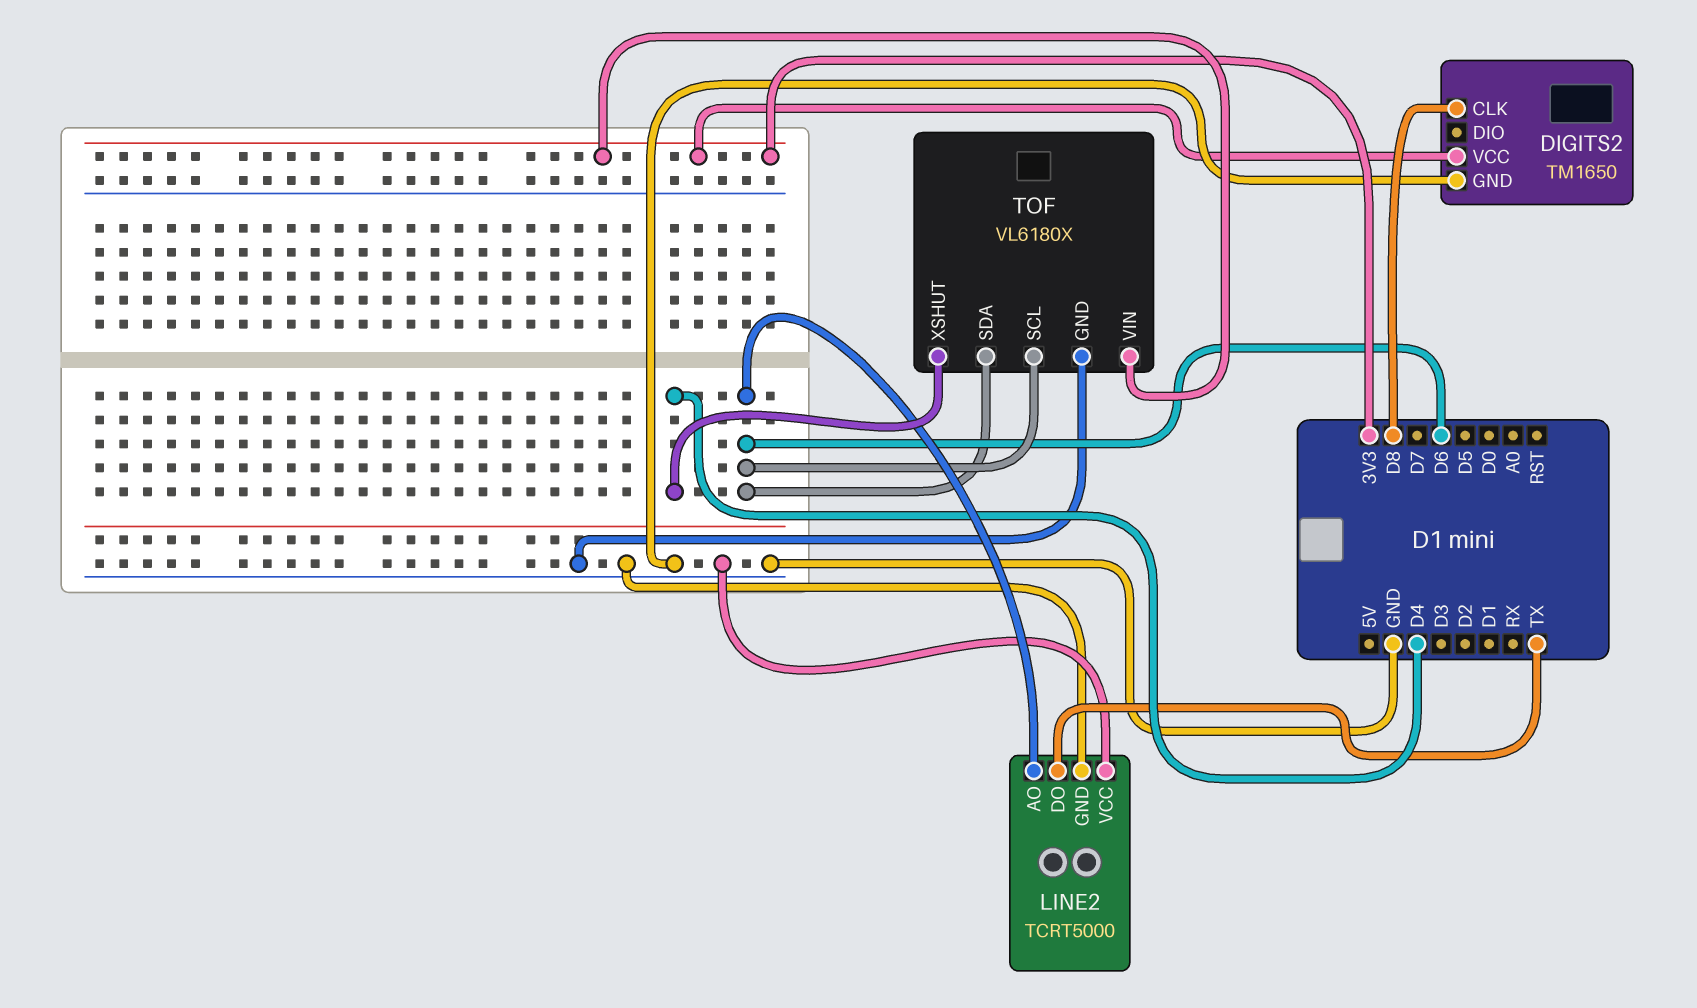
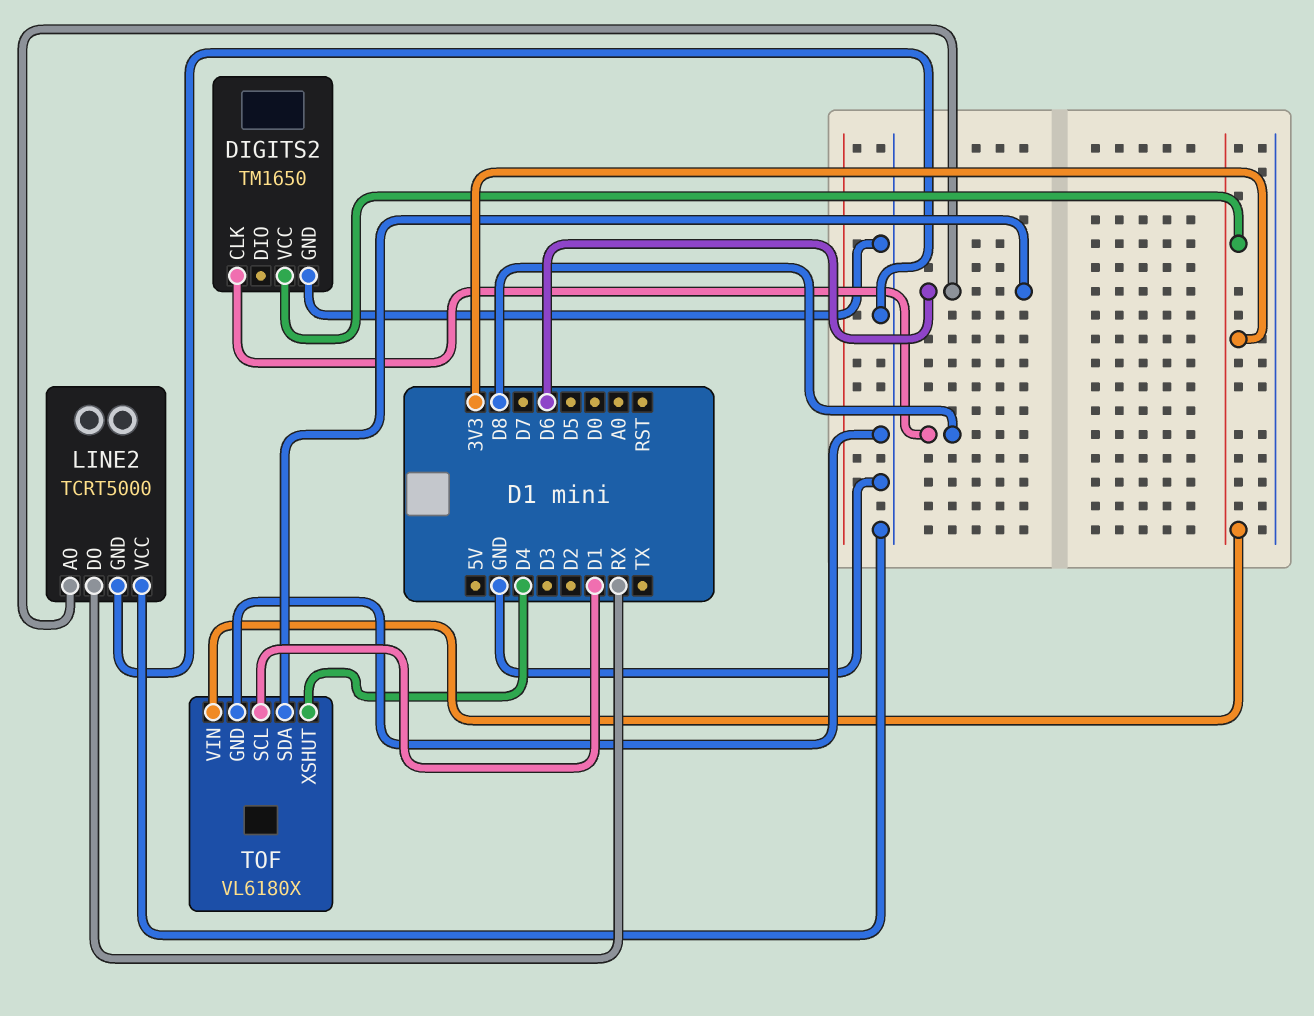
LINE2 pin DO: TX -> RX
TOF pin SCL: D6 -> D1

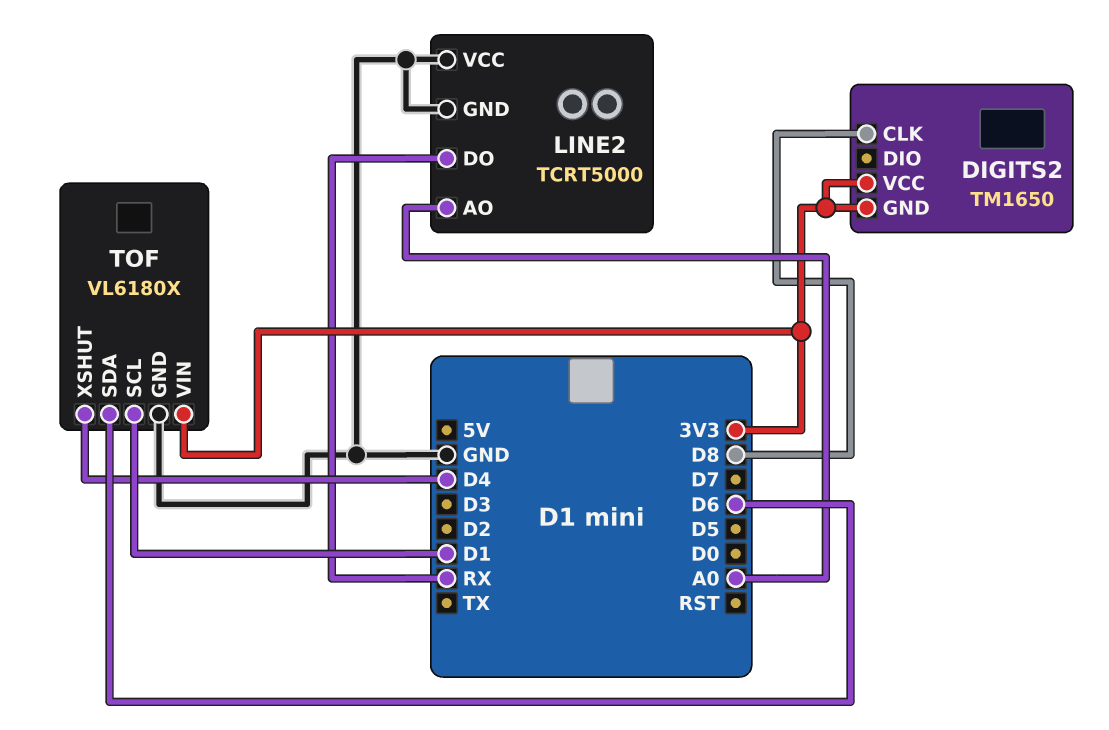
DIGITS2 pin GND: GND -> 3V3
LINE2 pin AO: D6 -> A0

